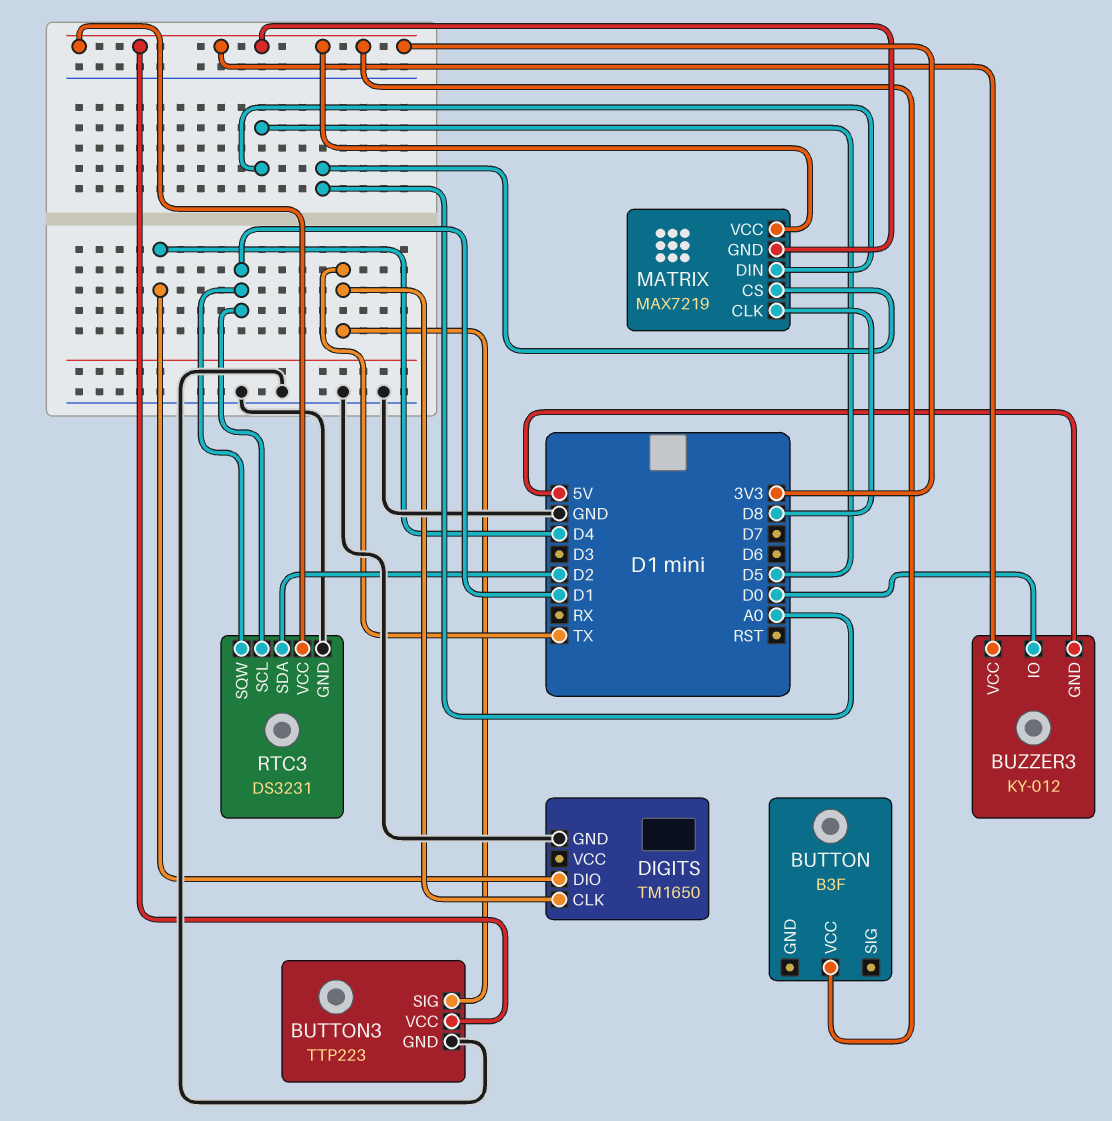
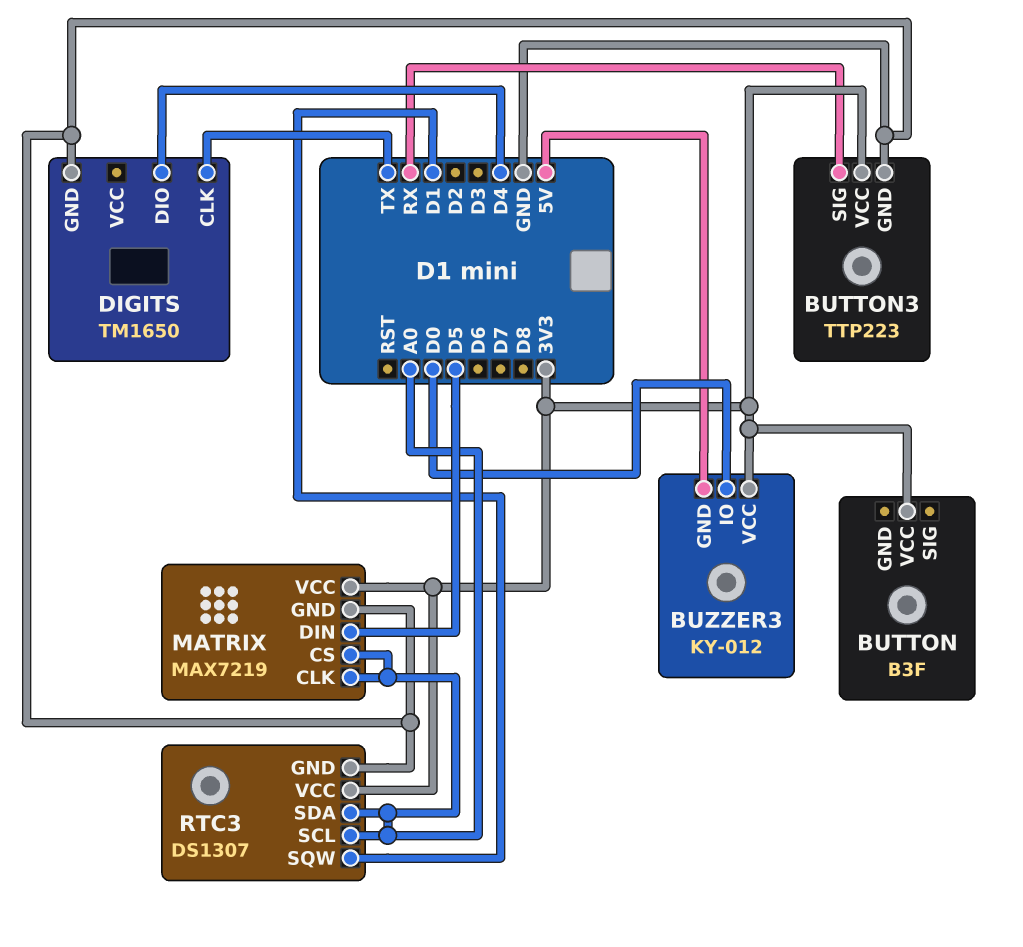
BUTTON3 pin SIG: TX -> RX
MATRIX pin CLK: D8 -> A0
MATRIX pin GND: 3V3 -> GND
RTC3: DS3231 -> DS1307
RTC3 pin SCL: D1 -> A0
RTC3 pin SDA: D2 -> A0

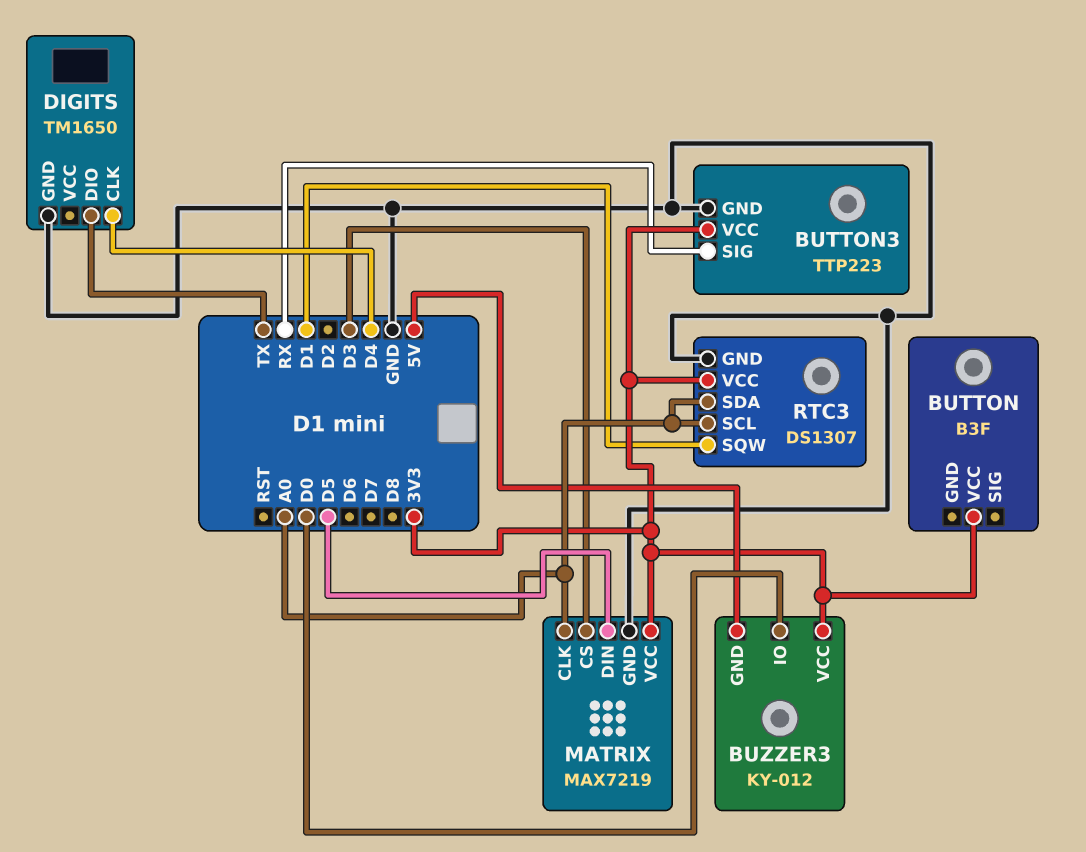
DIGITS pin CLK: TX -> D4
DIGITS pin DIO: D4 -> TX
MATRIX pin CS: A0 -> D3

